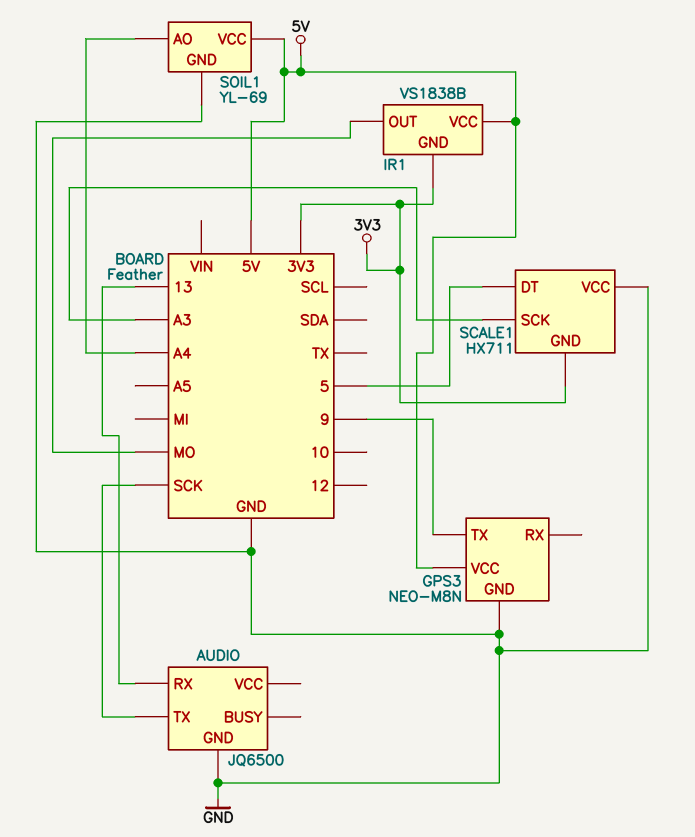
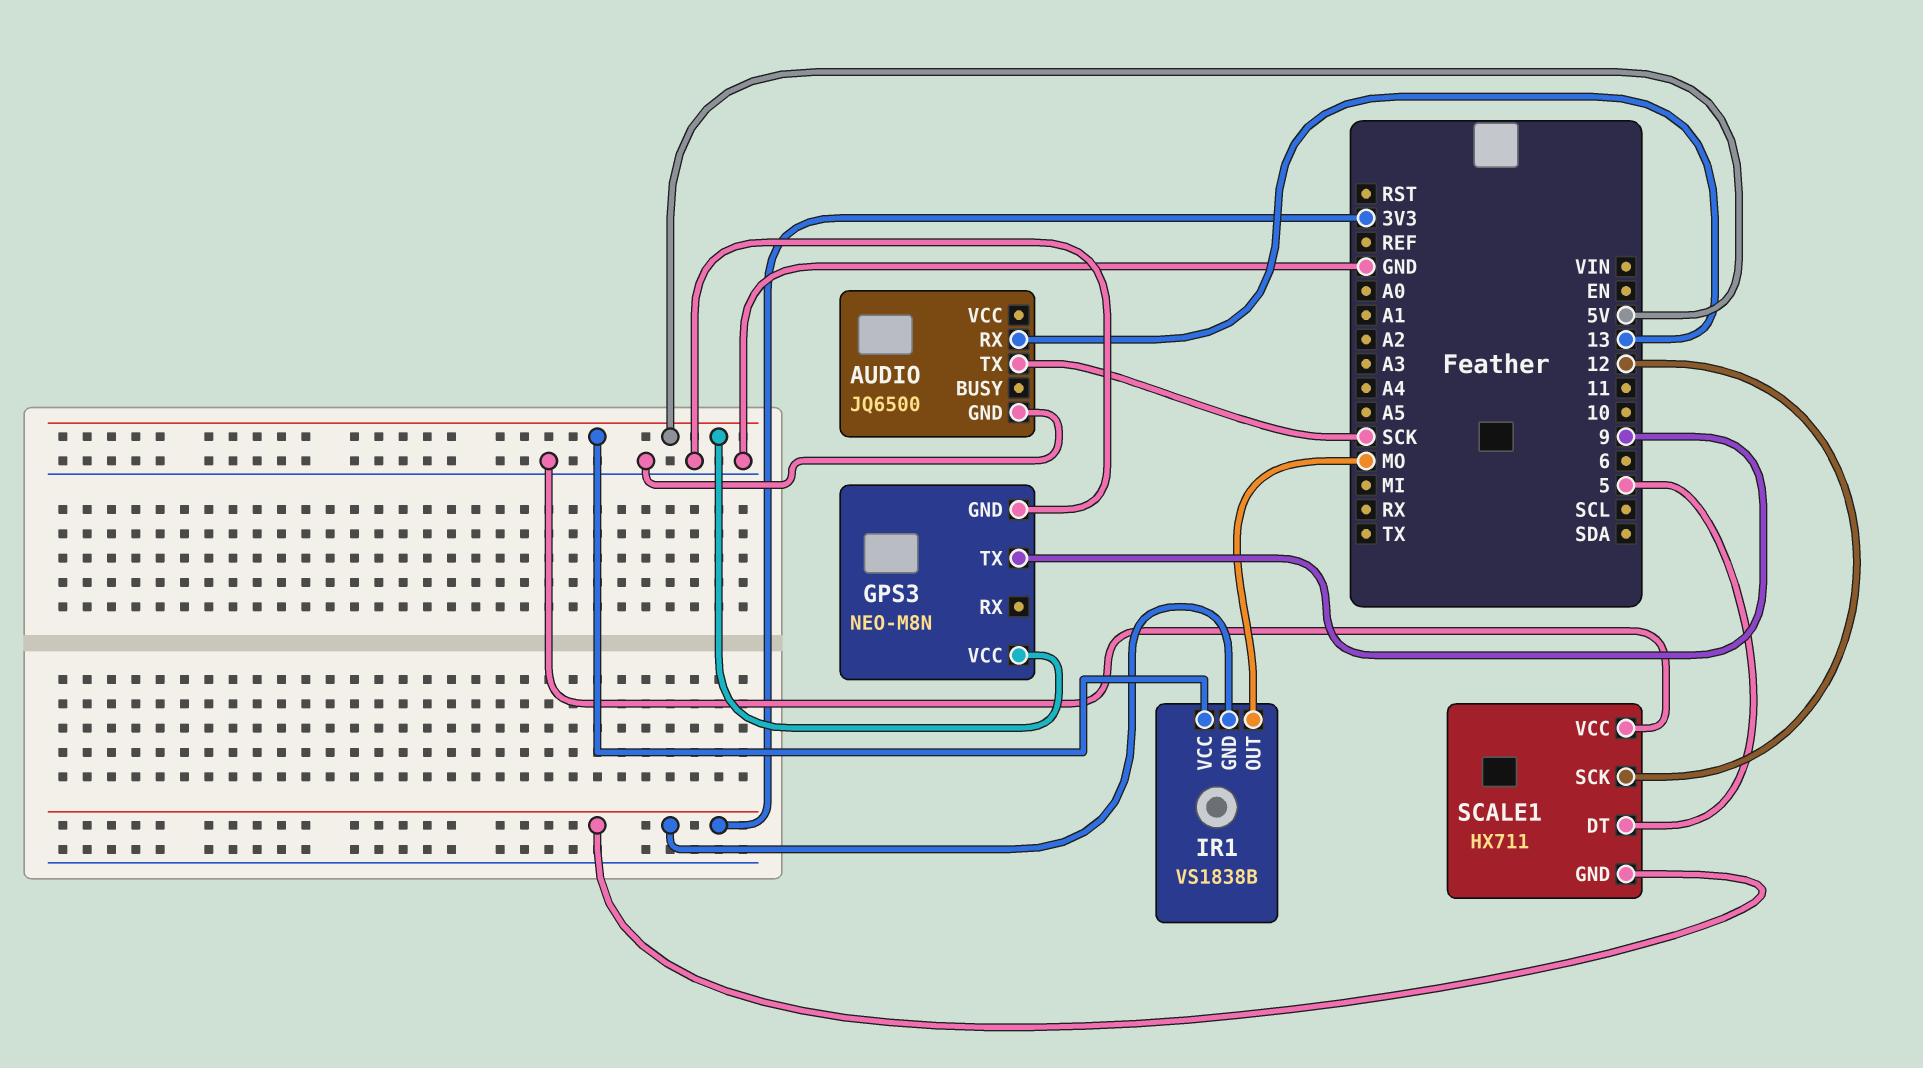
SCALE1 pin SCK: A3 -> 12
SOIL1: YL-69 -> none
SOIL1 pin AO: A4 -> none
SOIL1 pin GND: GND -> none
SOIL1 pin VCC: 5V -> none

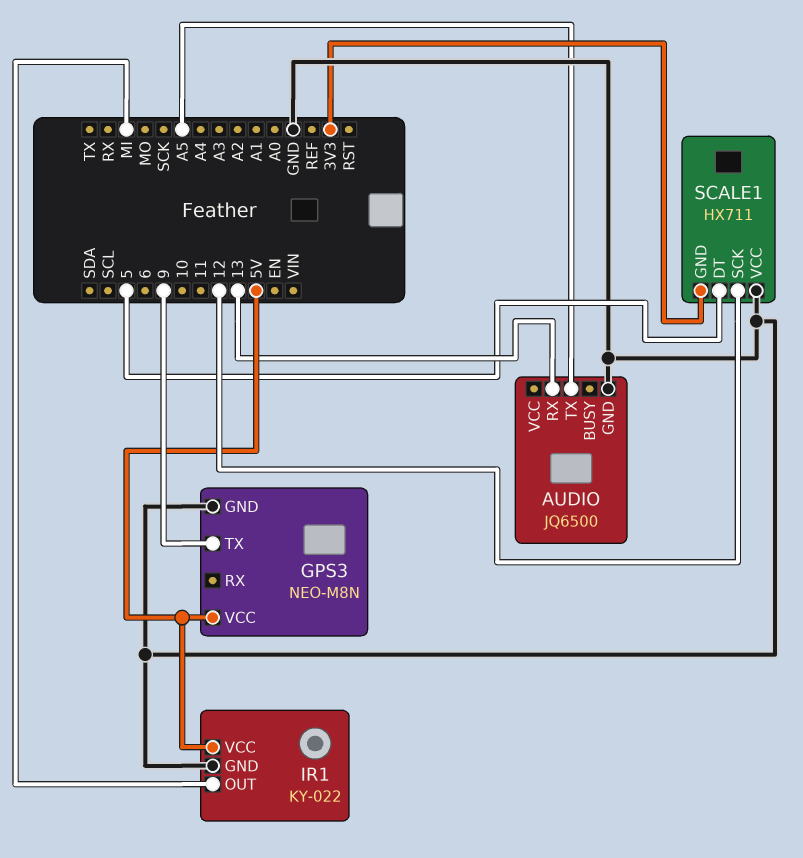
AUDIO pin TX: SCK -> A5
IR1: VS1838B -> KY-022
IR1 pin GND: 3V3 -> GND
IR1 pin OUT: MO -> MI

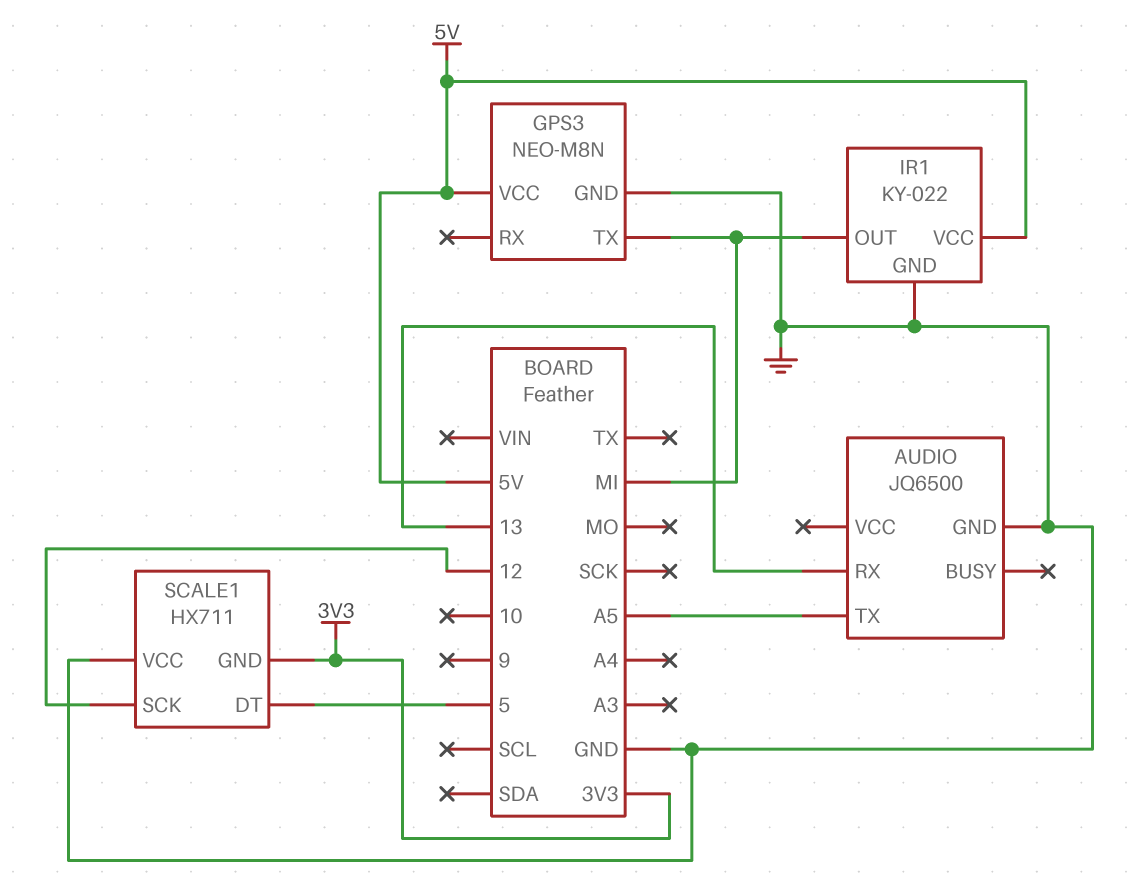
GPS3 pin TX: 9 -> MI

